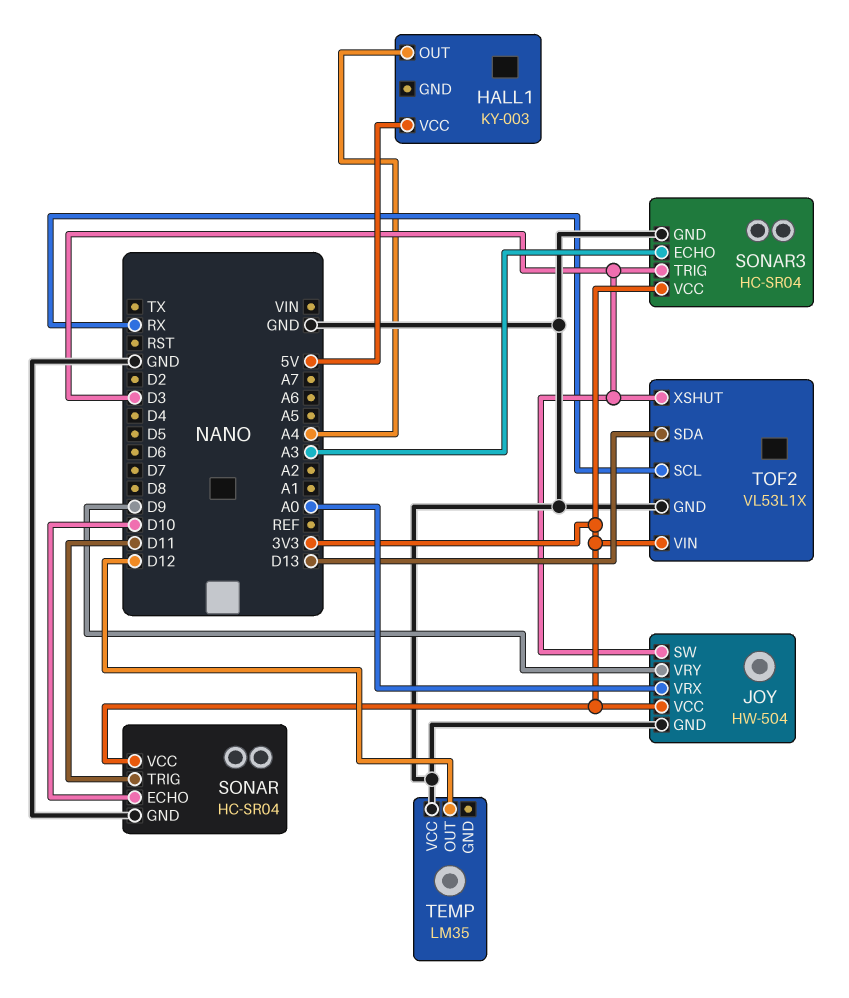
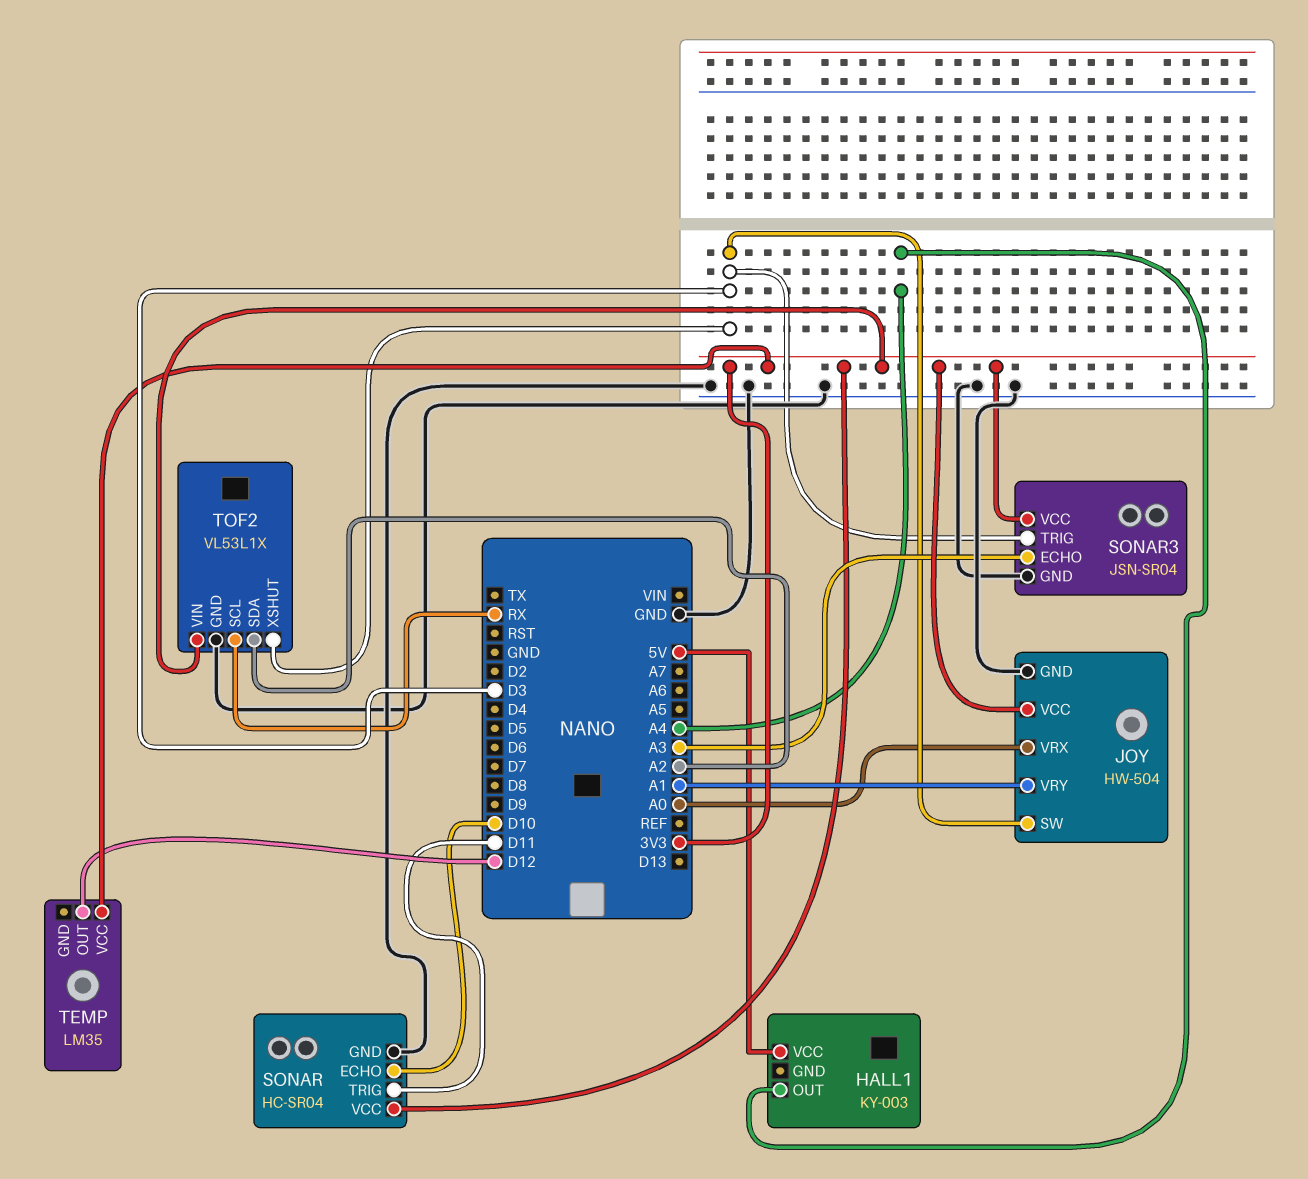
JOY pin VRY: D9 -> A1
SONAR3: HC-SR04 -> JSN-SR04
TEMP pin VCC: GND -> 3V3
TOF2 pin SDA: D13 -> A2

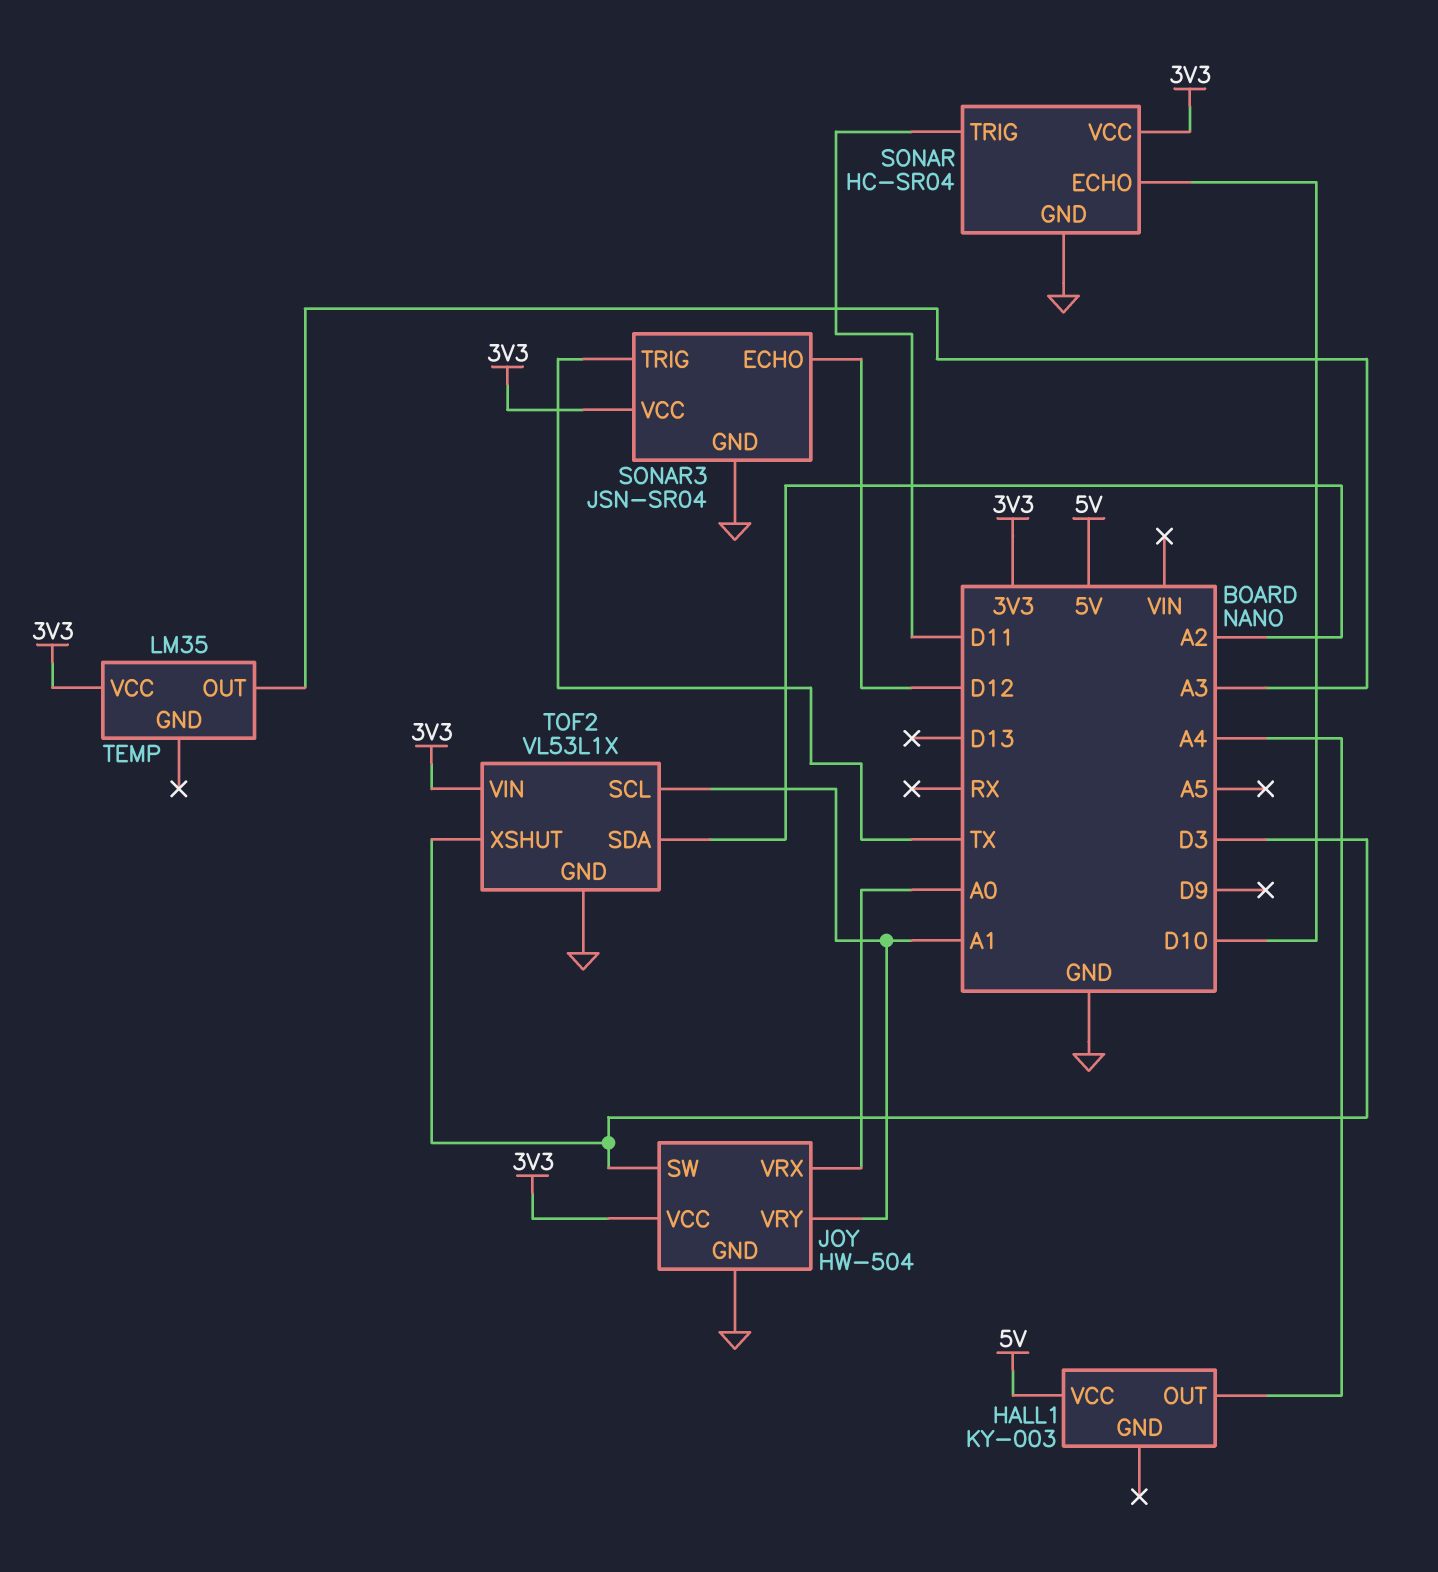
SONAR3 pin ECHO: A3 -> D12
SONAR3 pin TRIG: D3 -> TX
TEMP pin OUT: D12 -> A3
TOF2 pin SCL: RX -> A1

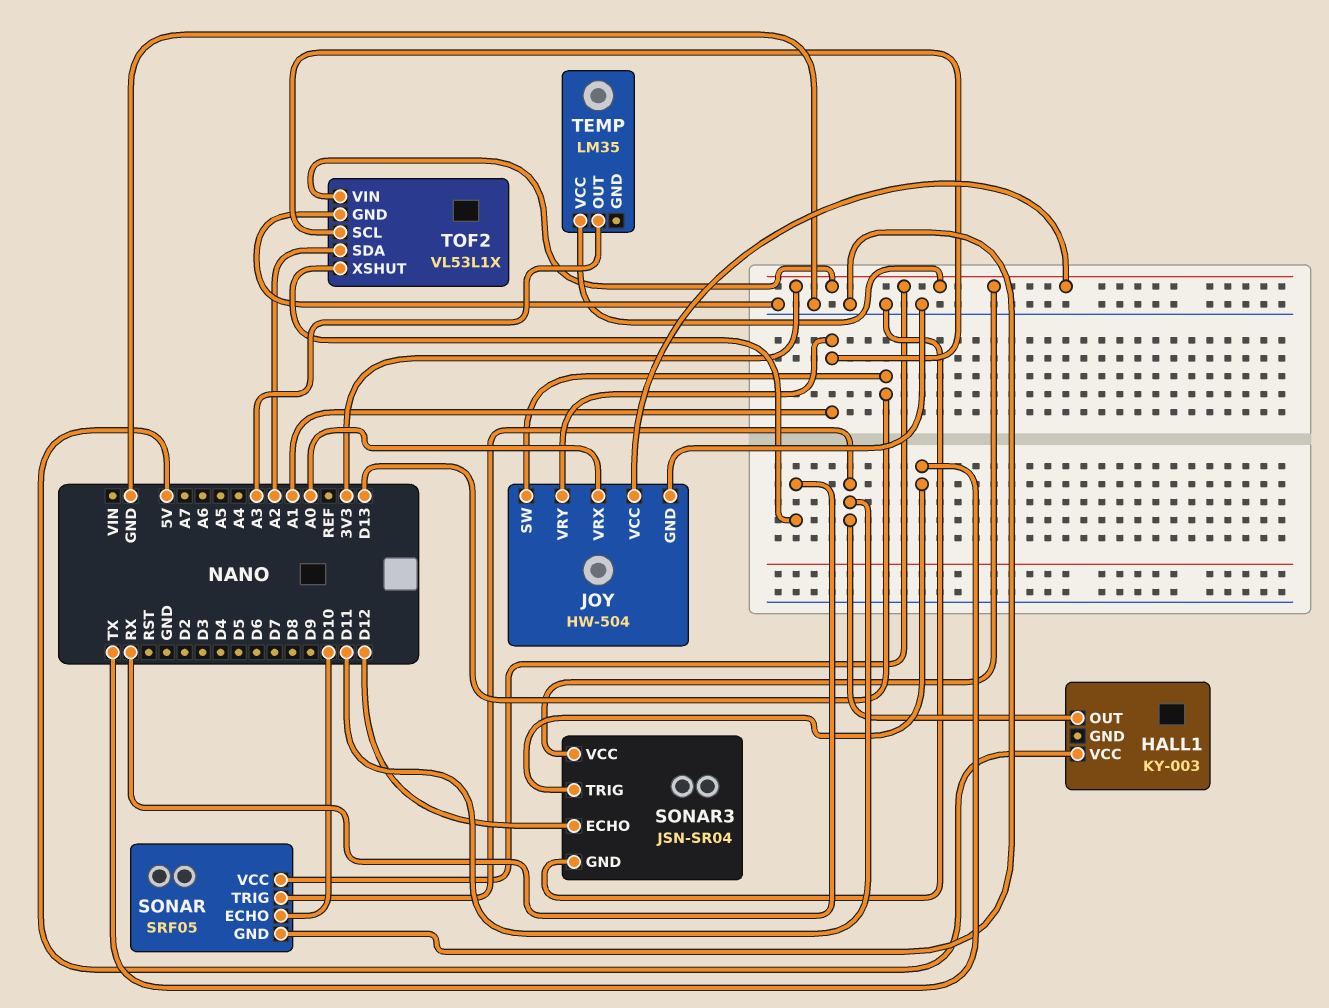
HALL1 pin OUT: A4 -> D11
JOY pin SW: D3 -> D13
SONAR: HC-SR04 -> SRF05
TOF2 pin XSHUT: D3 -> RX

